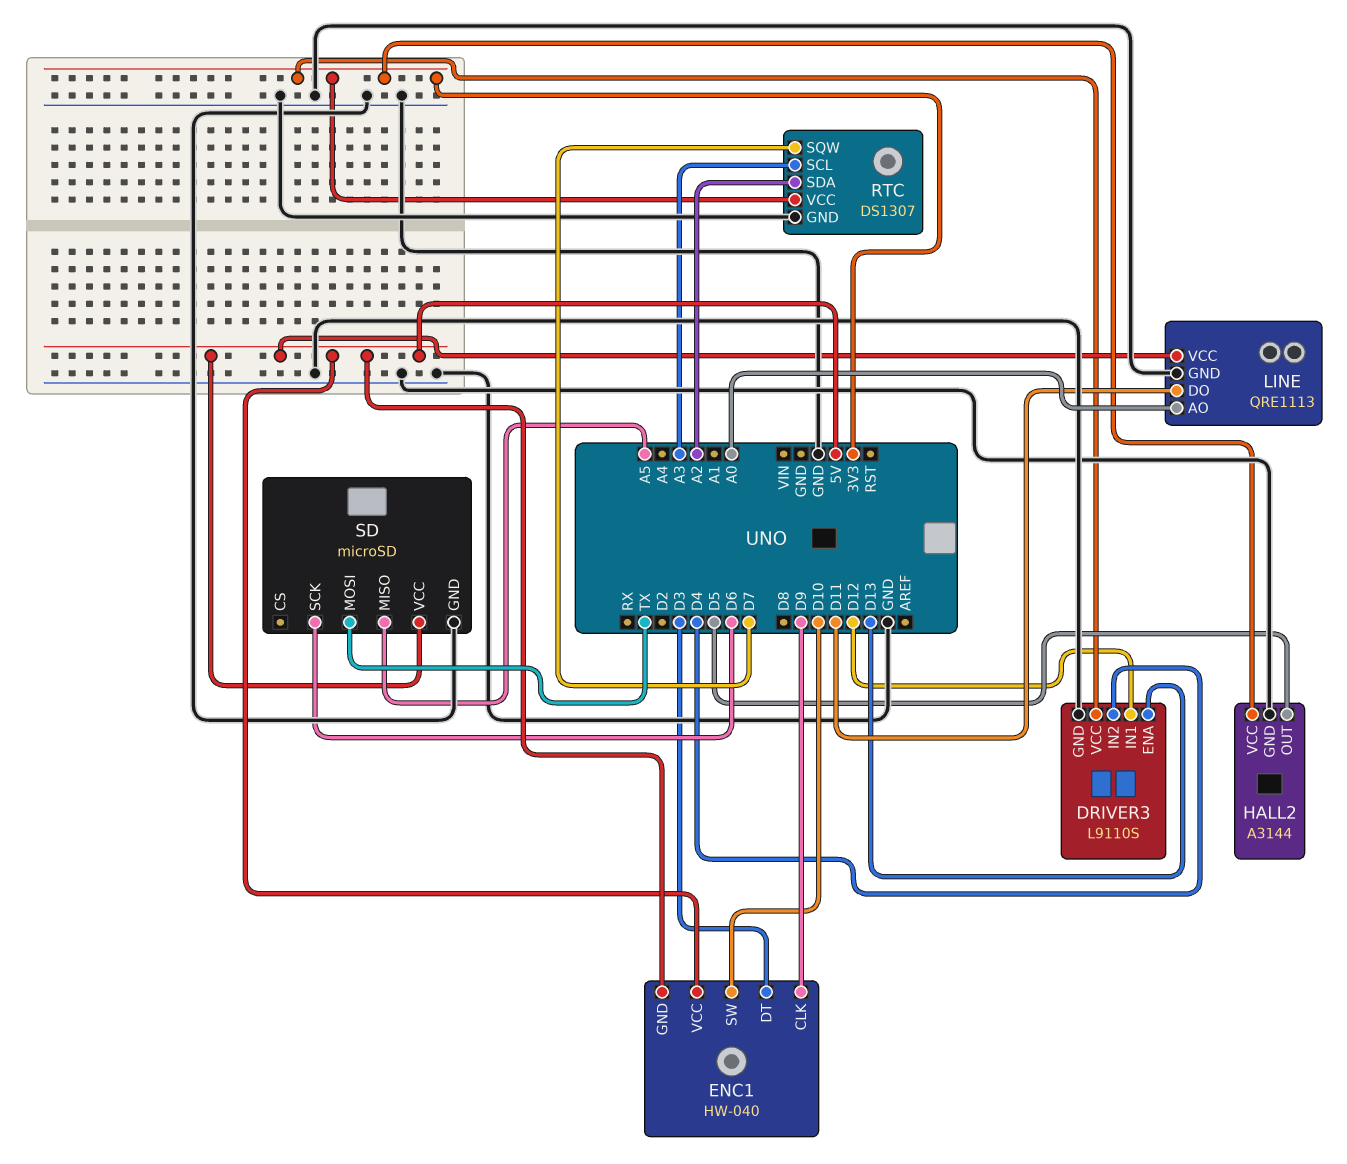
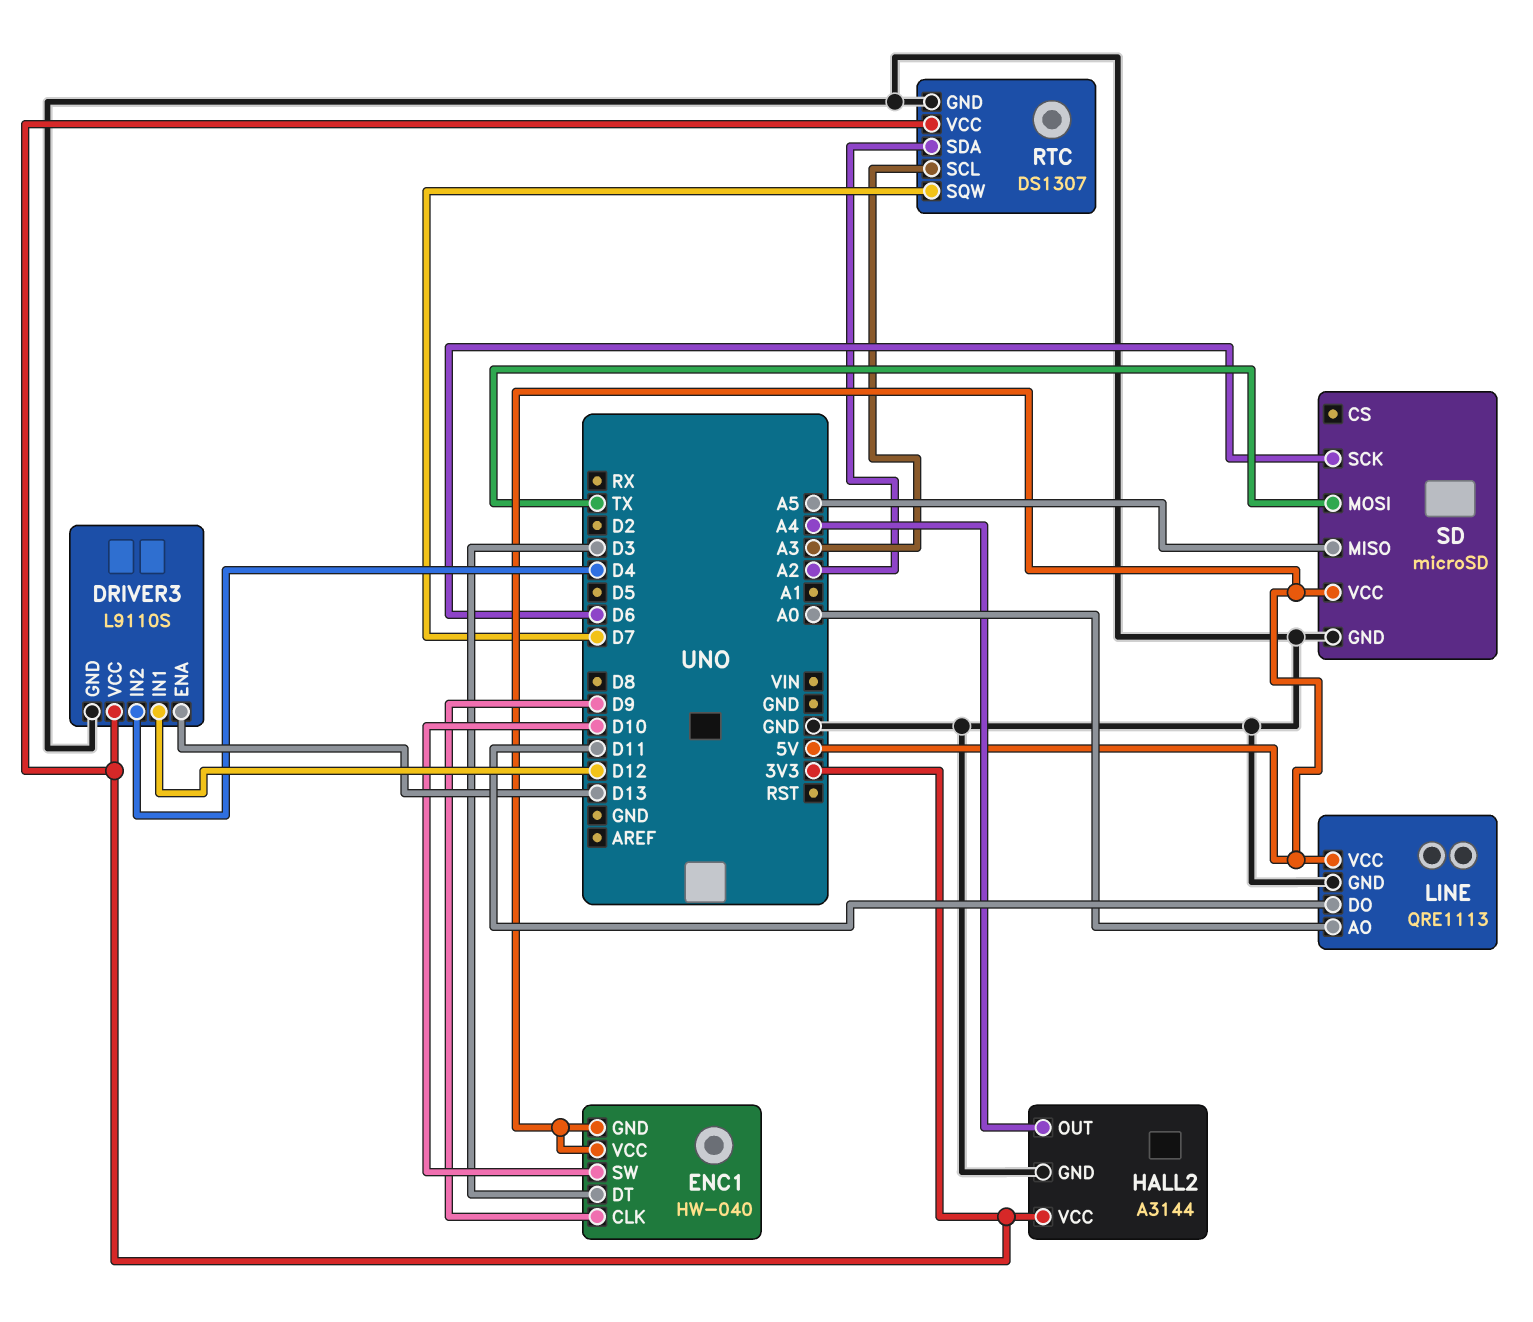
HALL2 pin OUT: D5 -> A4

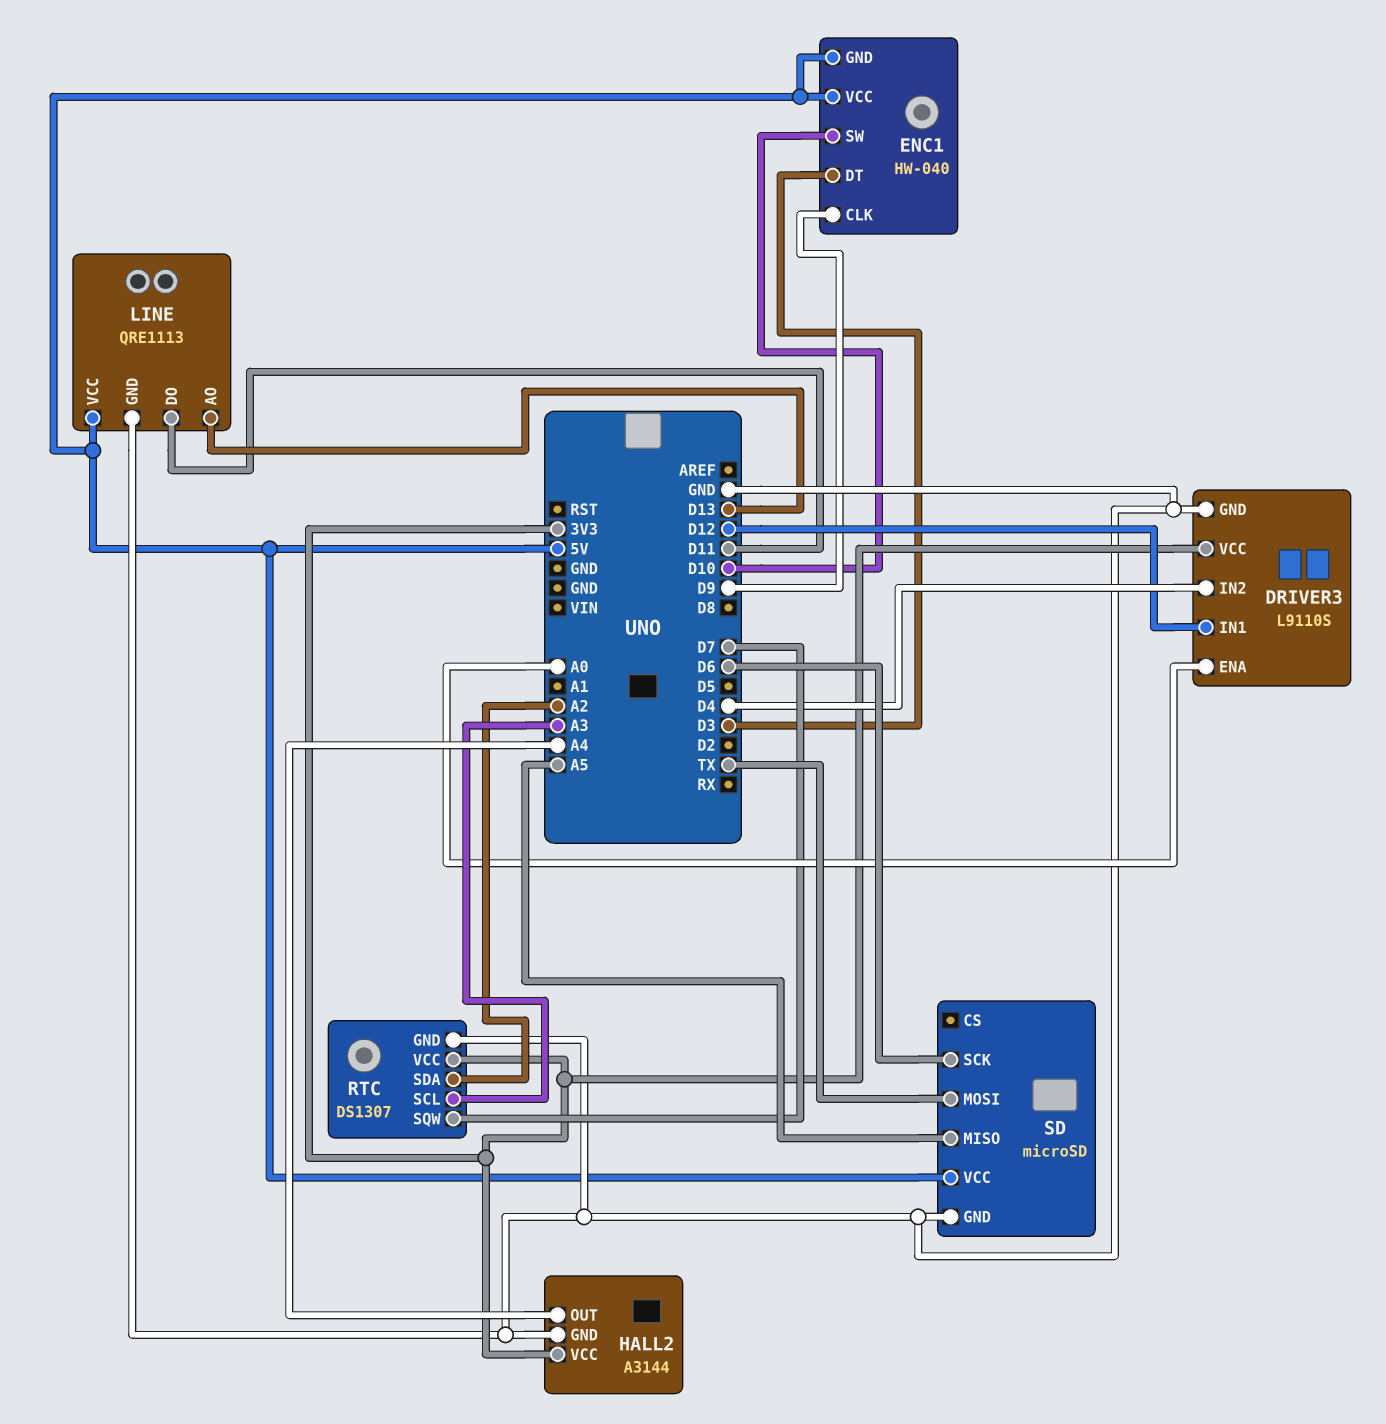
DRIVER3 pin ENA: D13 -> A0
LINE pin AO: A0 -> D13

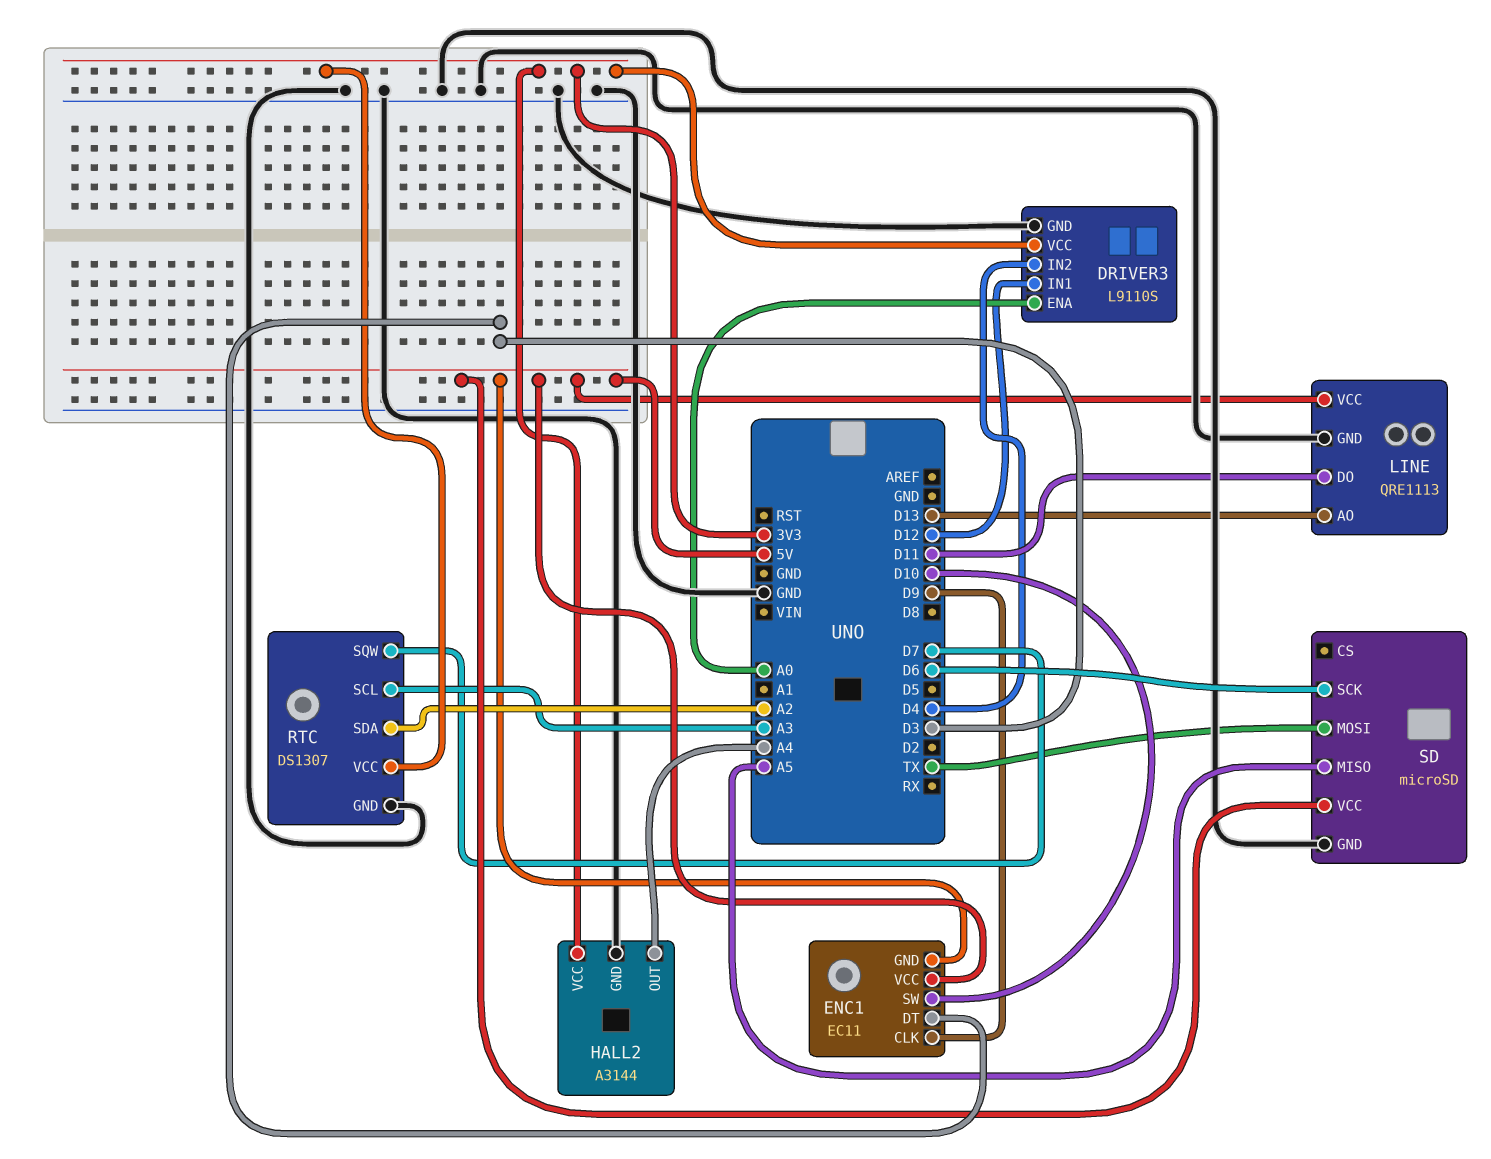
ENC1: HW-040 -> EC11

